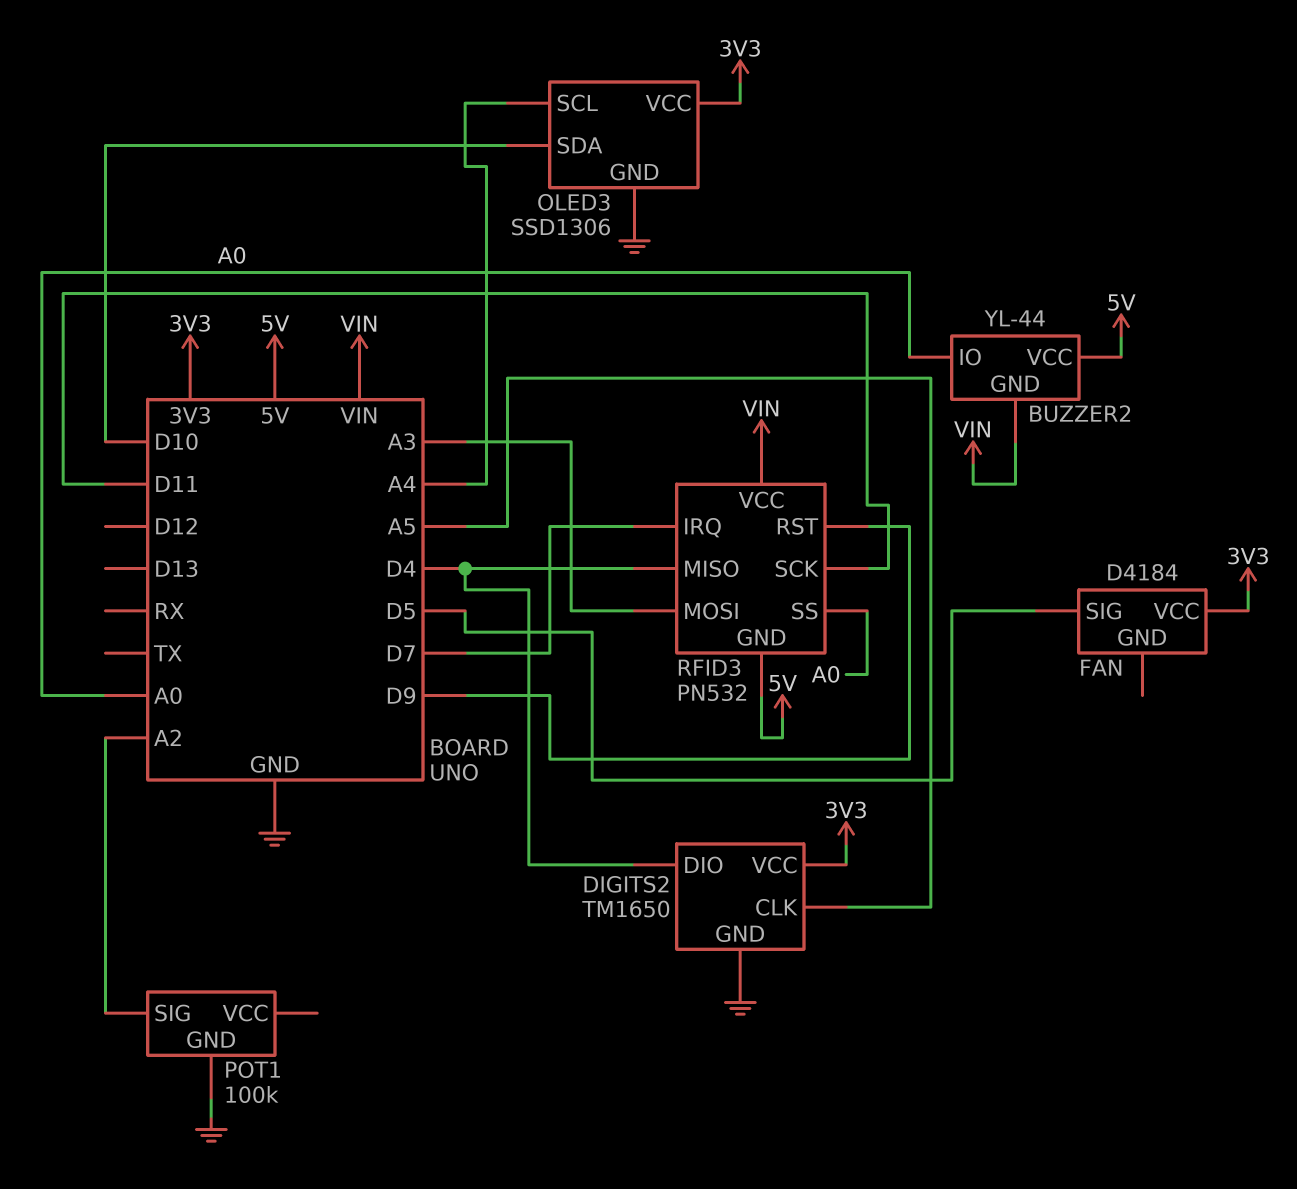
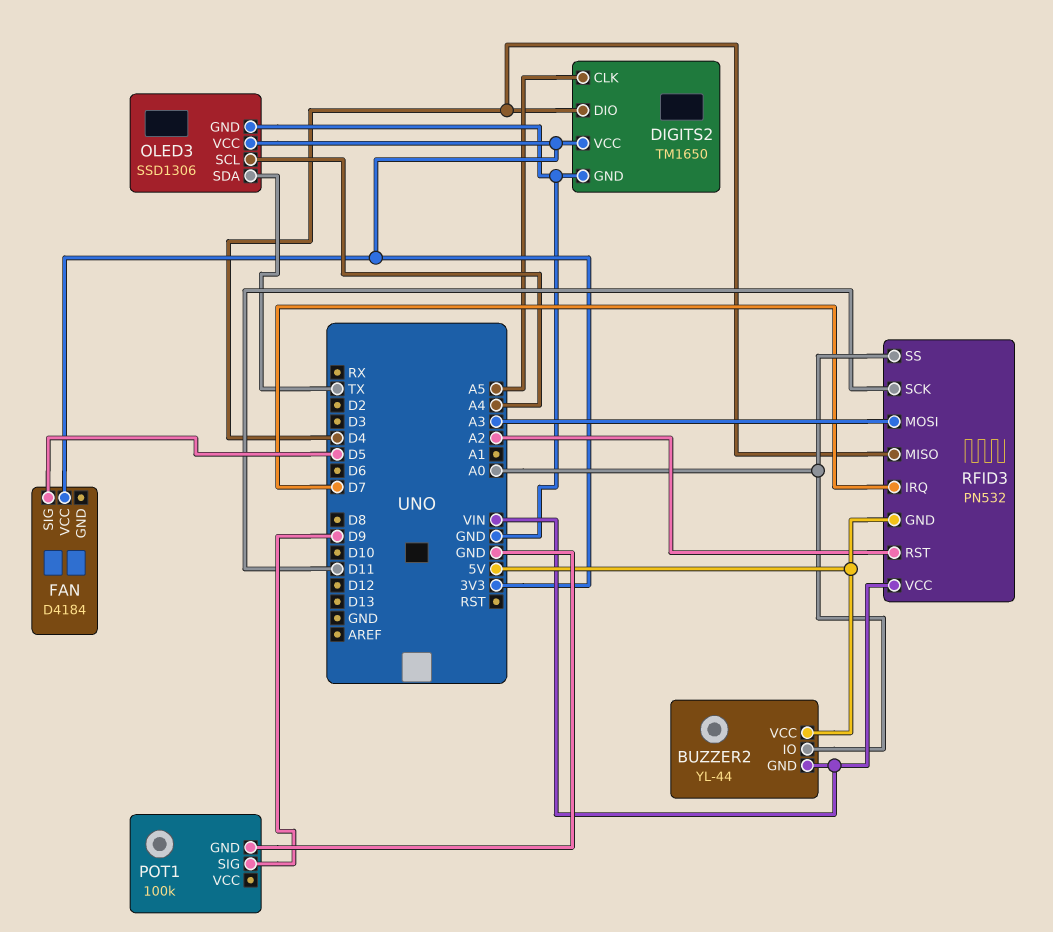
OLED3 pin SDA: D10 -> TX
POT1 pin SIG: A2 -> D9
RFID3 pin RST: D9 -> A2

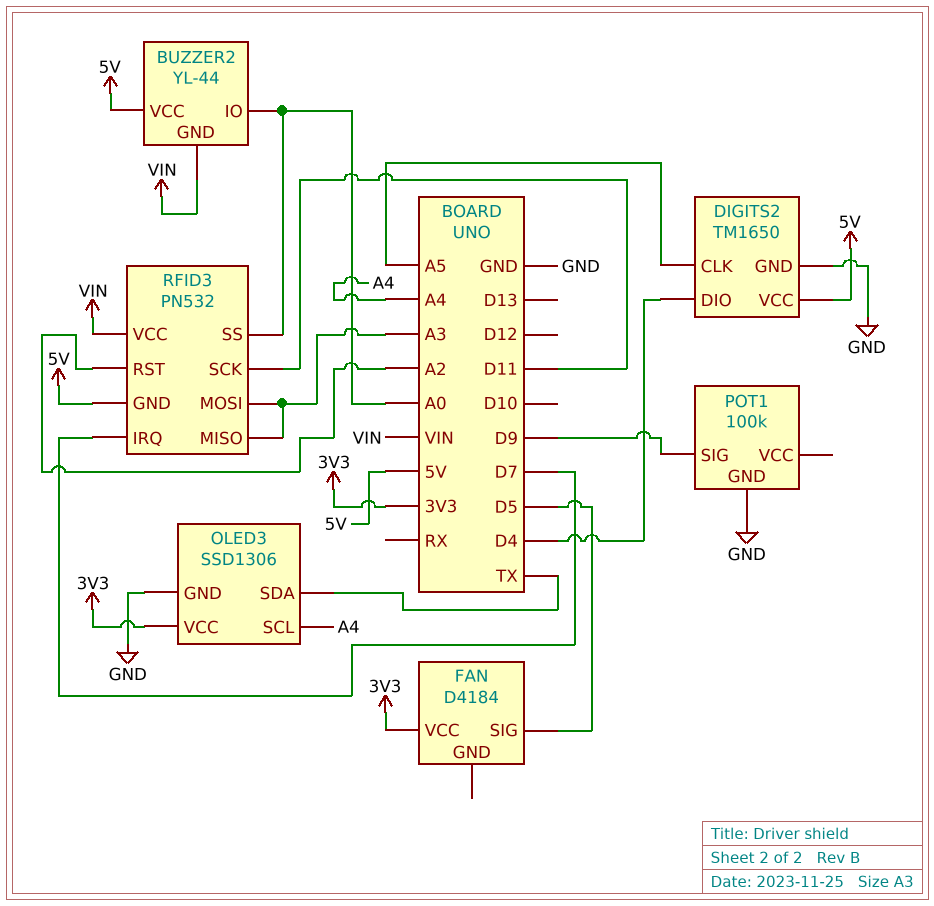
DIGITS2 pin VCC: 3V3 -> 5V
RFID3 pin MISO: D4 -> A3

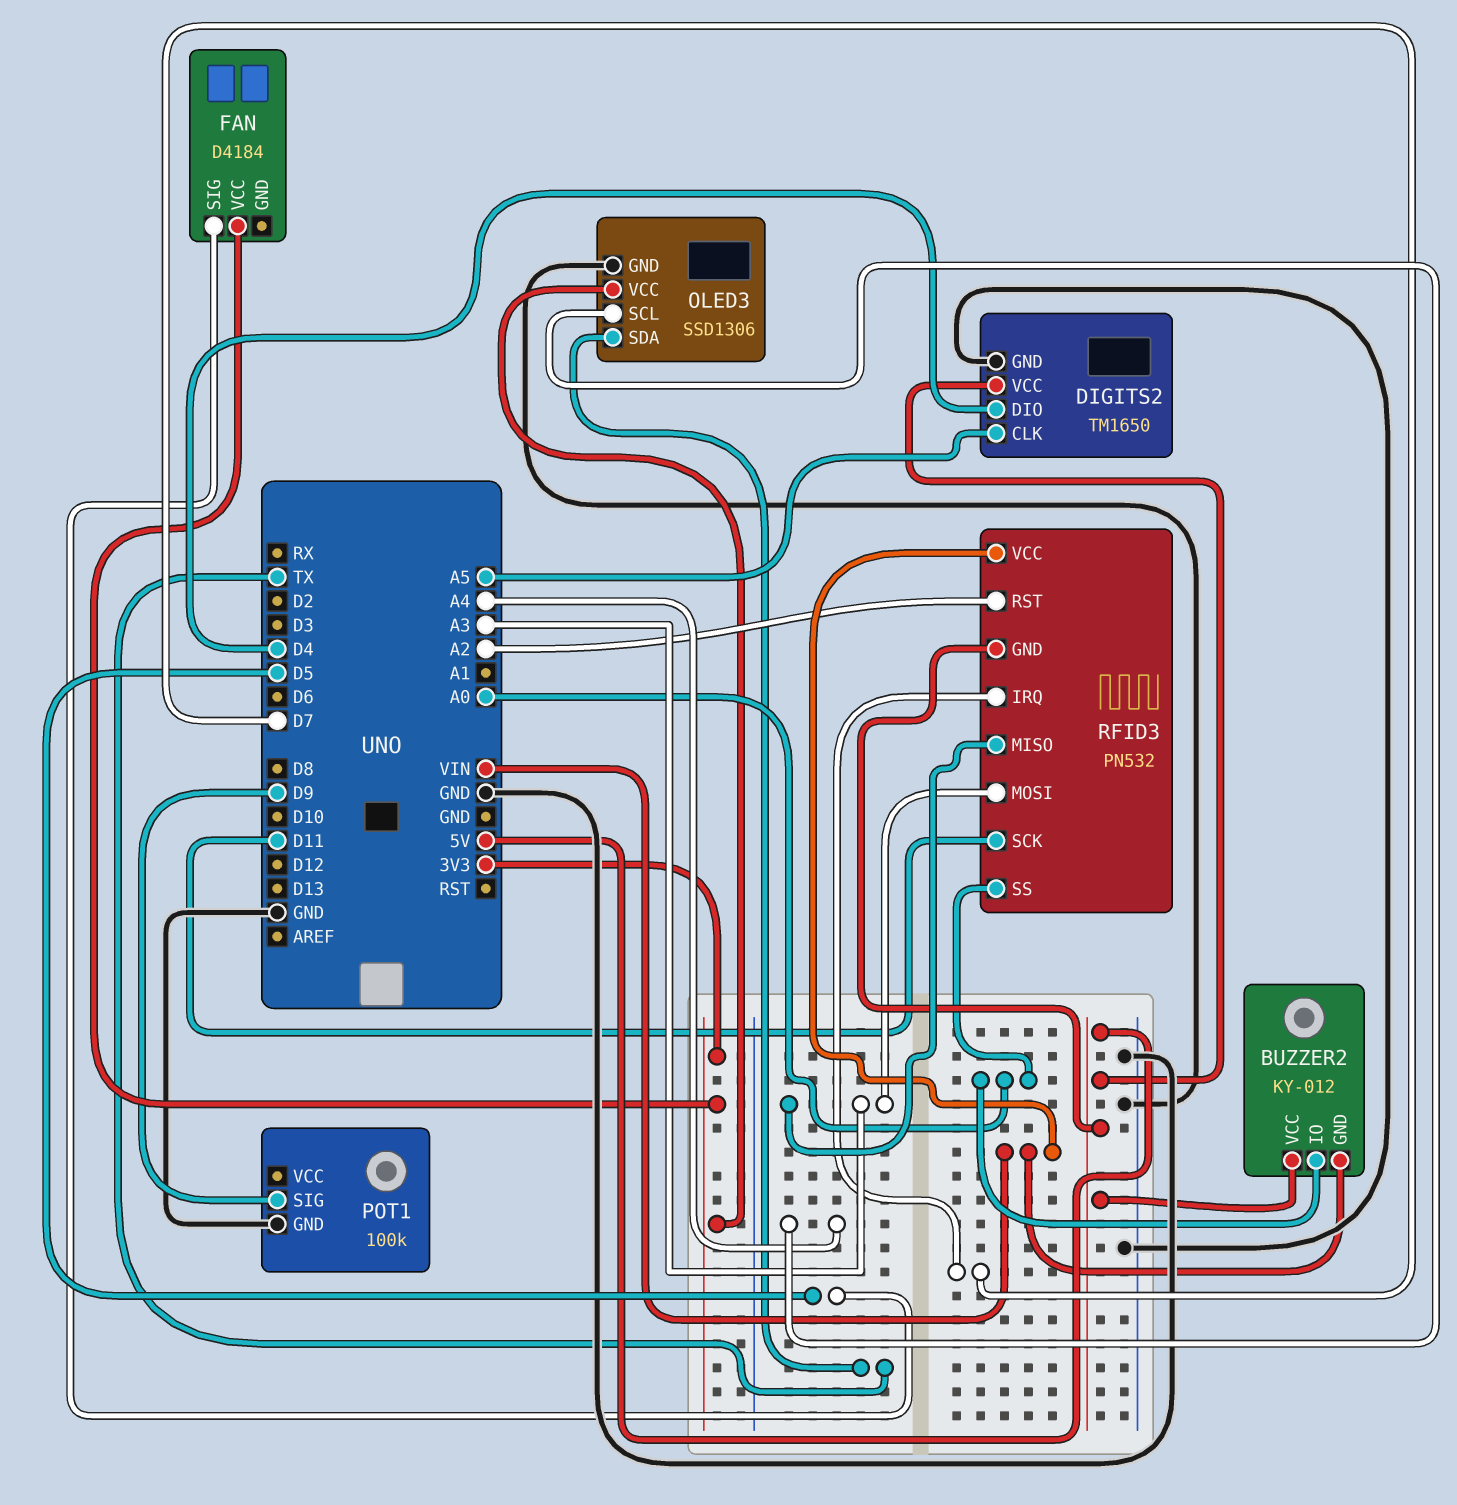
BUZZER2: YL-44 -> KY-012

